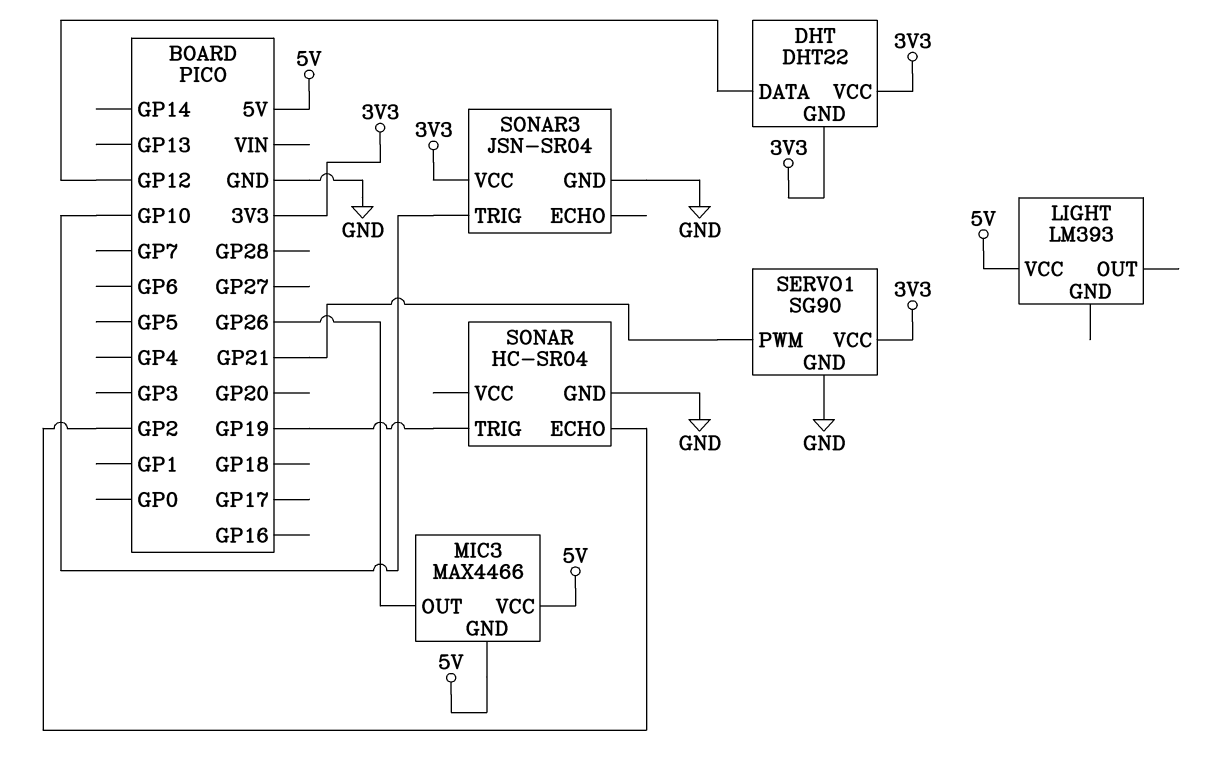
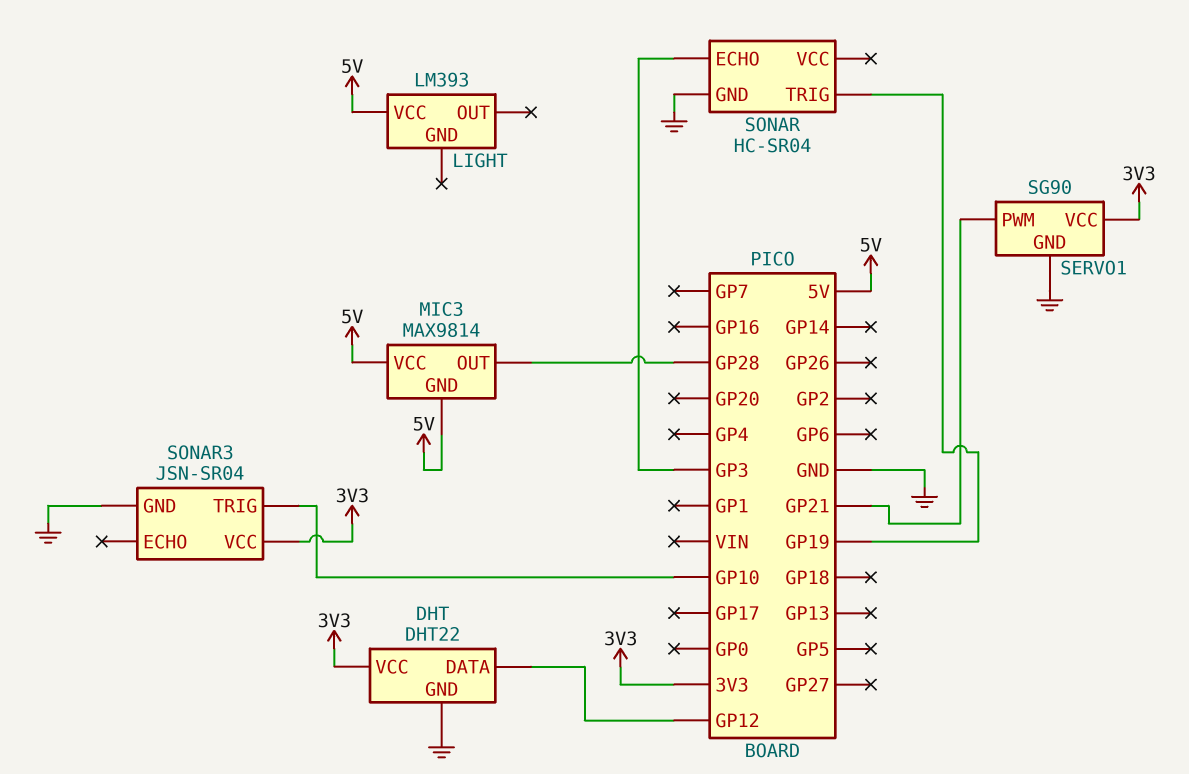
DHT pin GND: 3V3 -> GND
MIC3: MAX4466 -> MAX9814
MIC3 pin OUT: GP26 -> GP28
SONAR pin ECHO: GP2 -> GP3

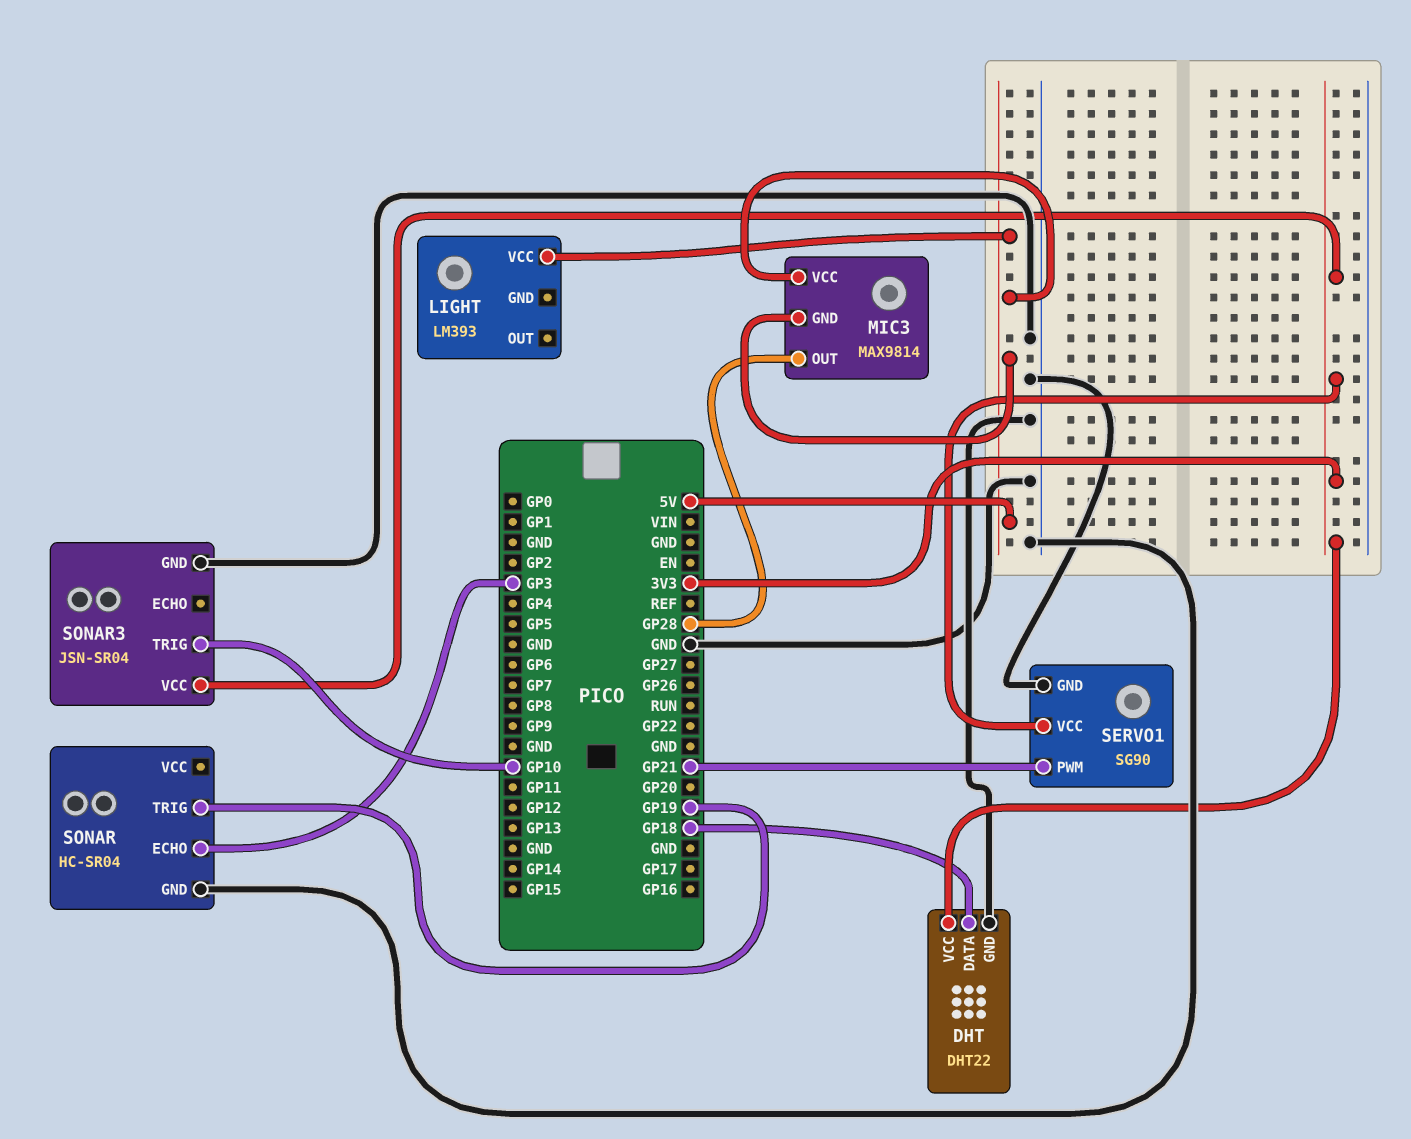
DHT pin DATA: GP12 -> GP18

